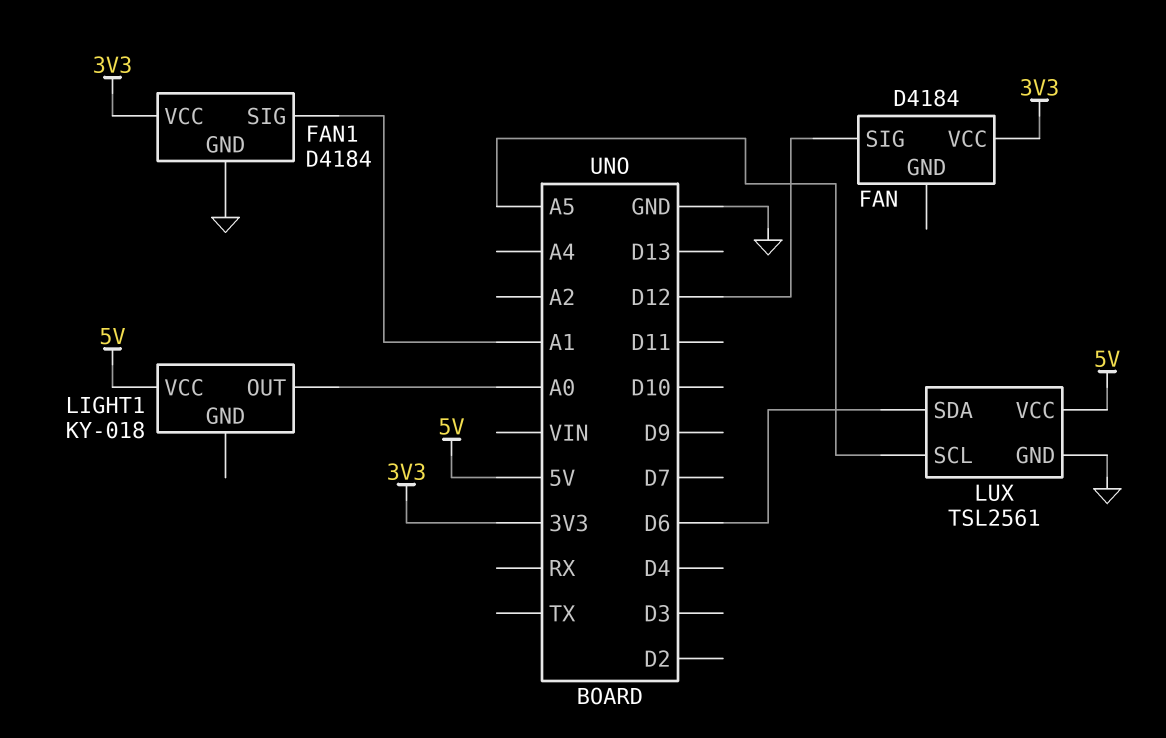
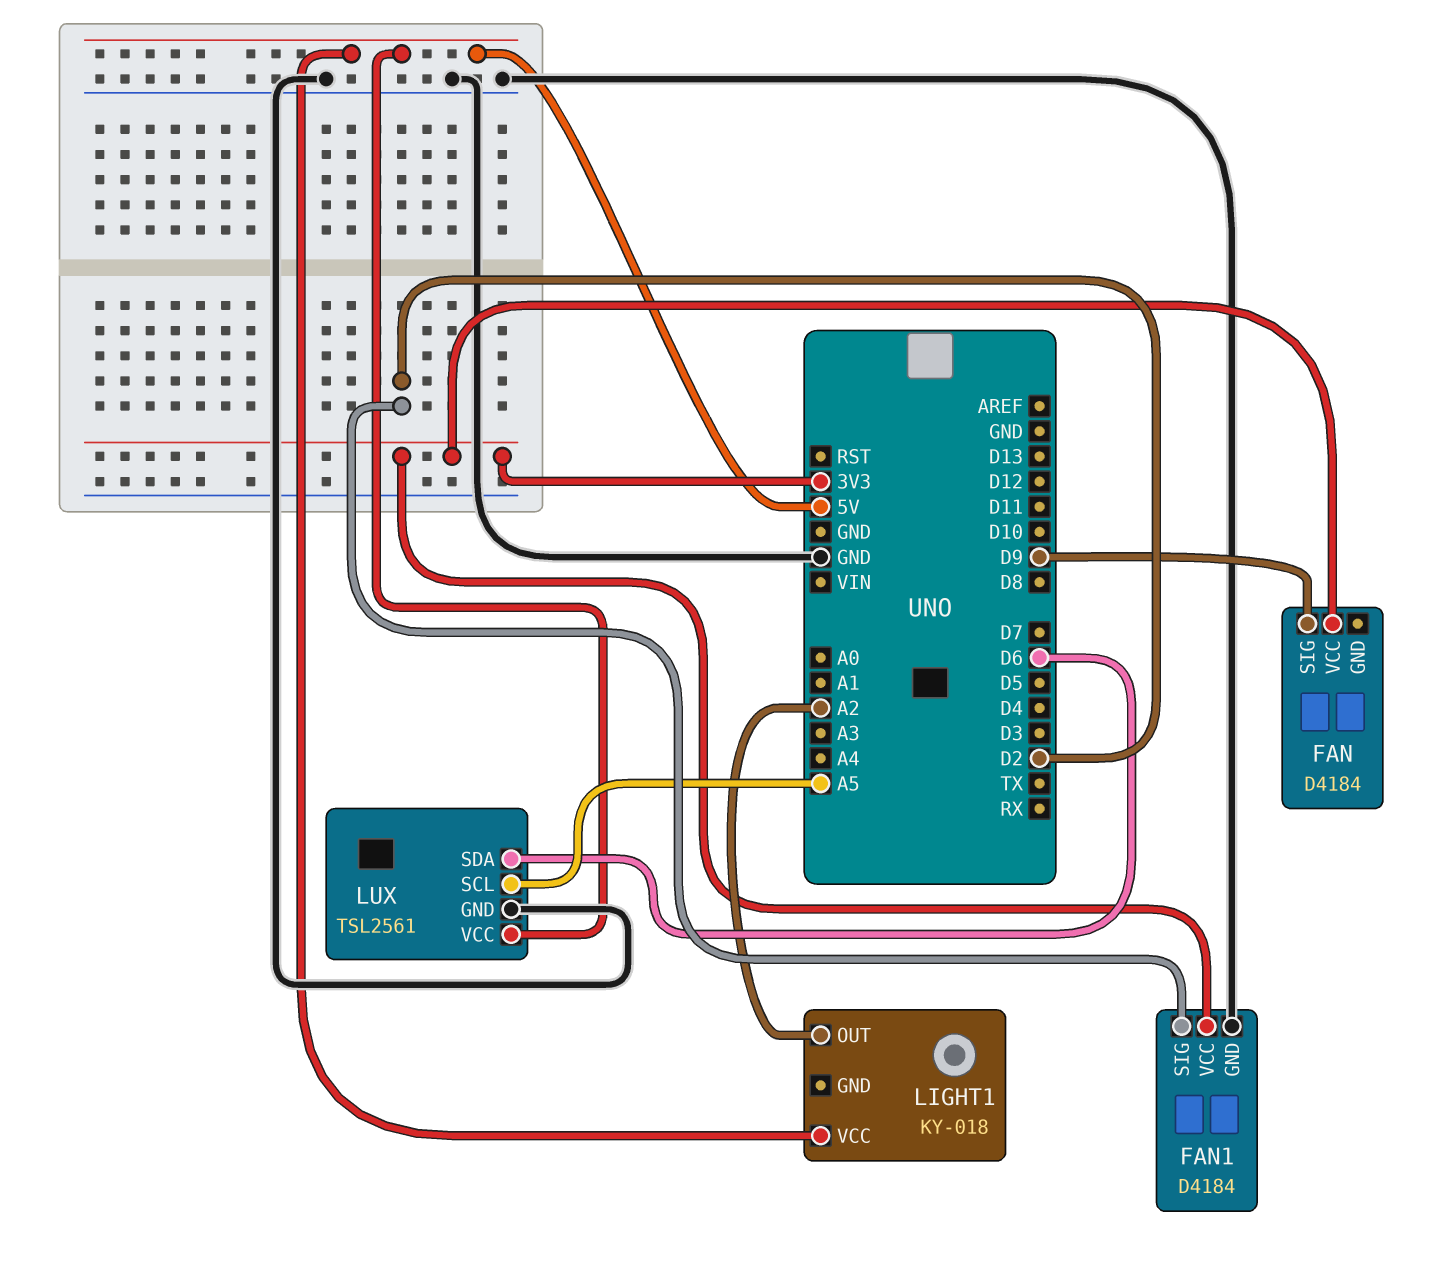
FAN pin SIG: D12 -> D9
FAN1 pin SIG: A1 -> D2
LIGHT1 pin OUT: A0 -> A2

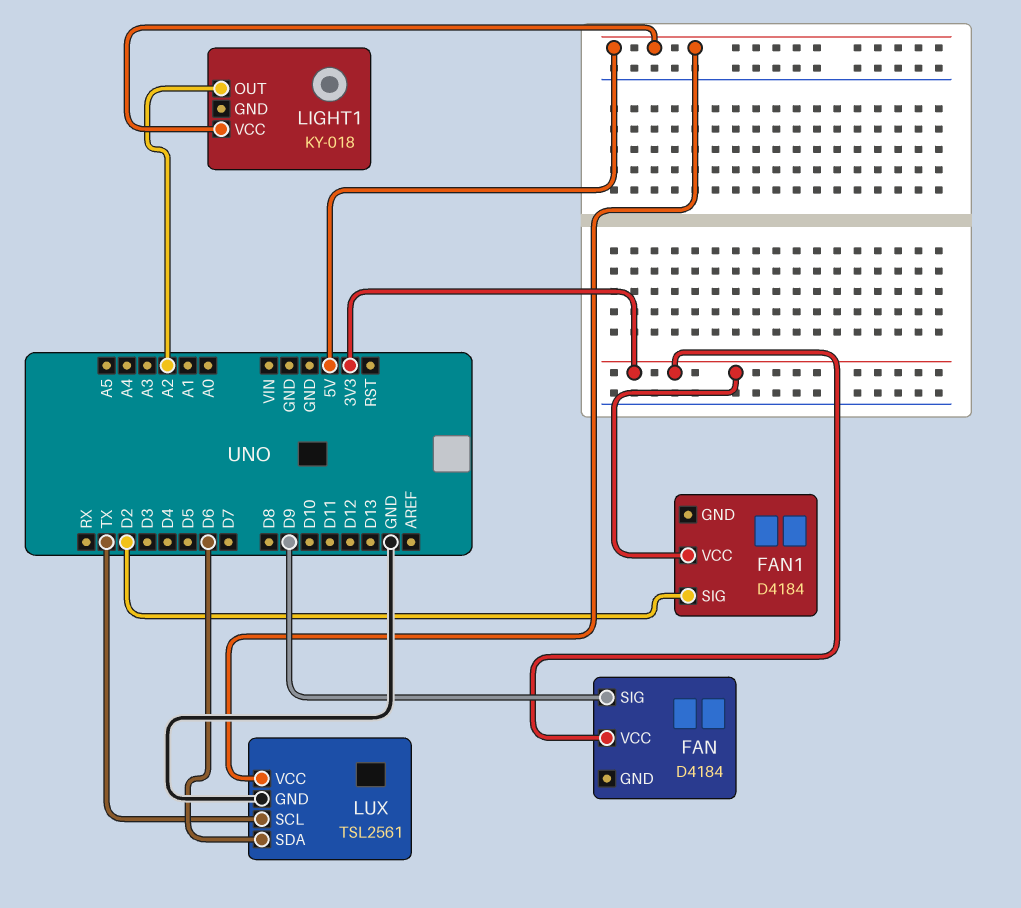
FAN1 pin GND: GND -> none
LUX pin SCL: A5 -> TX

